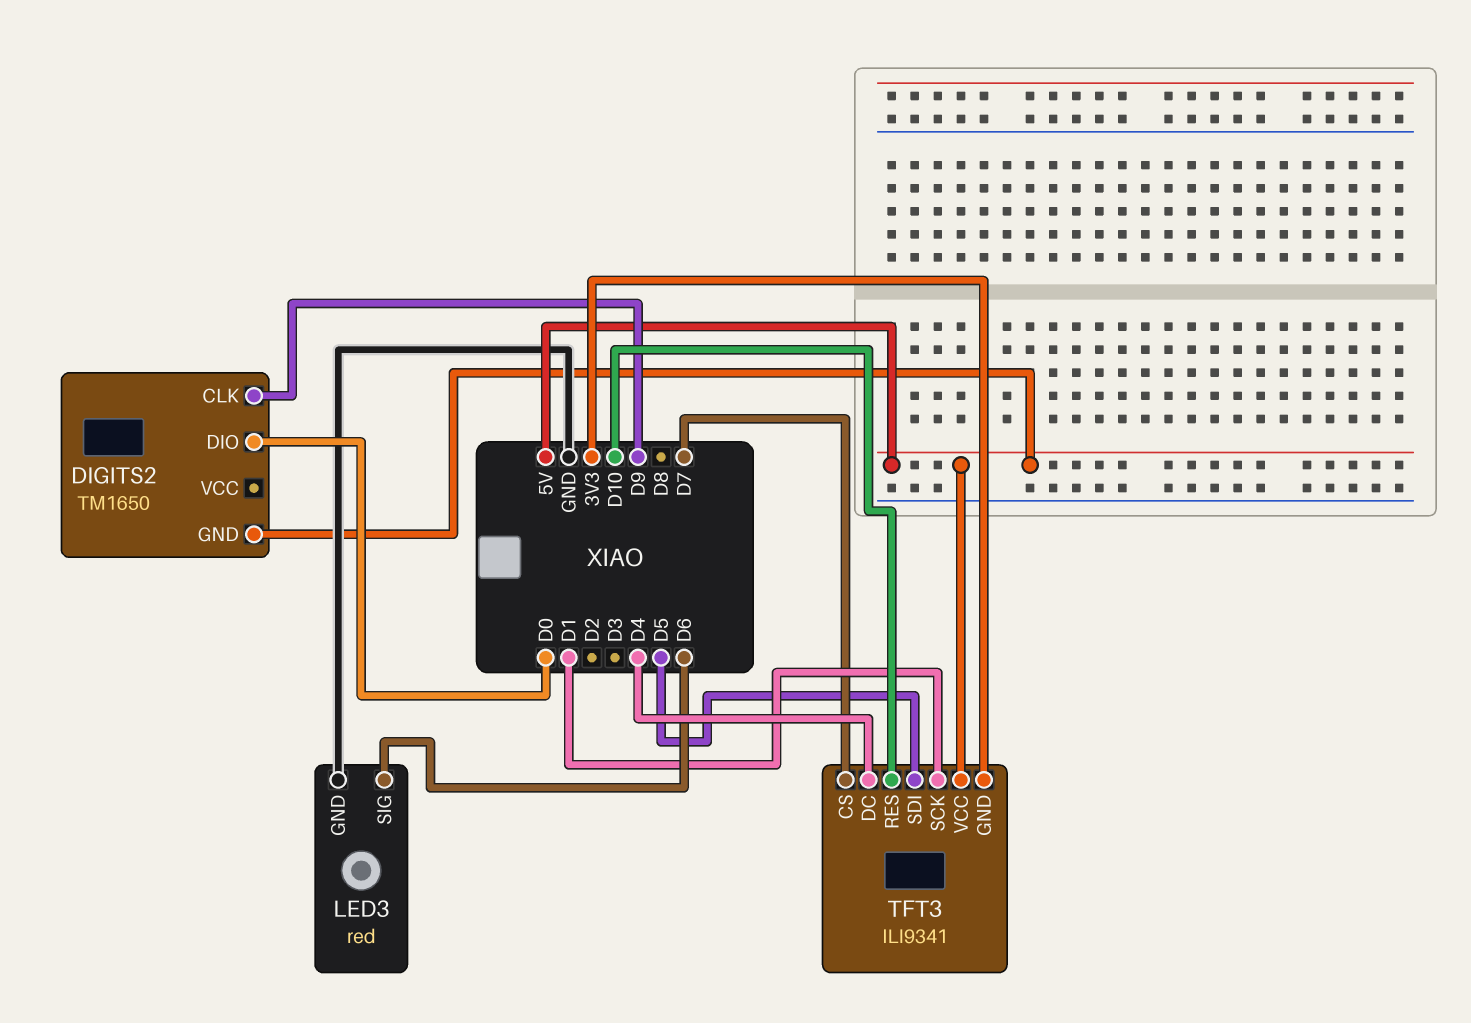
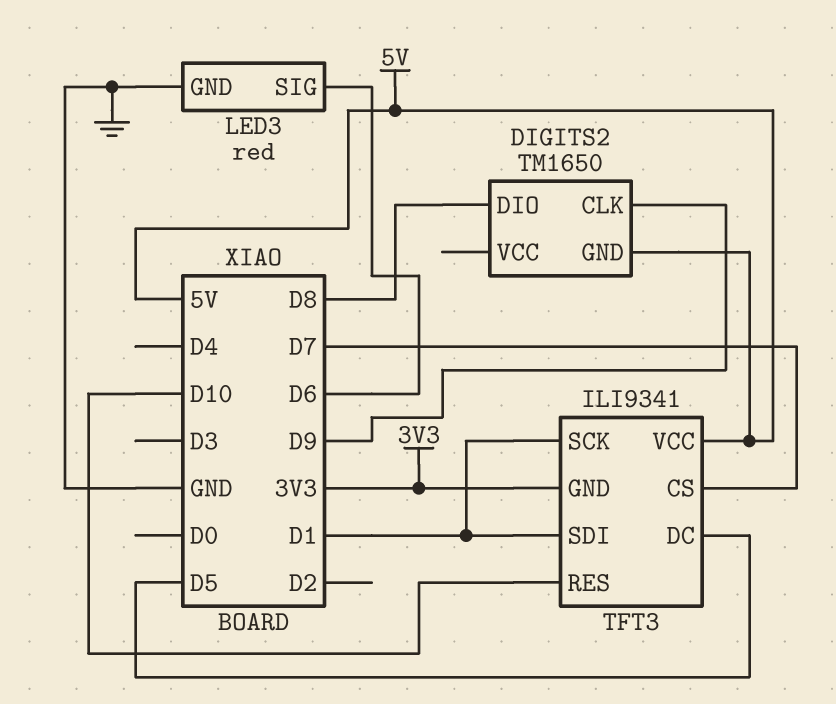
DIGITS2 pin DIO: D0 -> D8
TFT3 pin DC: D4 -> D5
TFT3 pin SDI: D5 -> D1

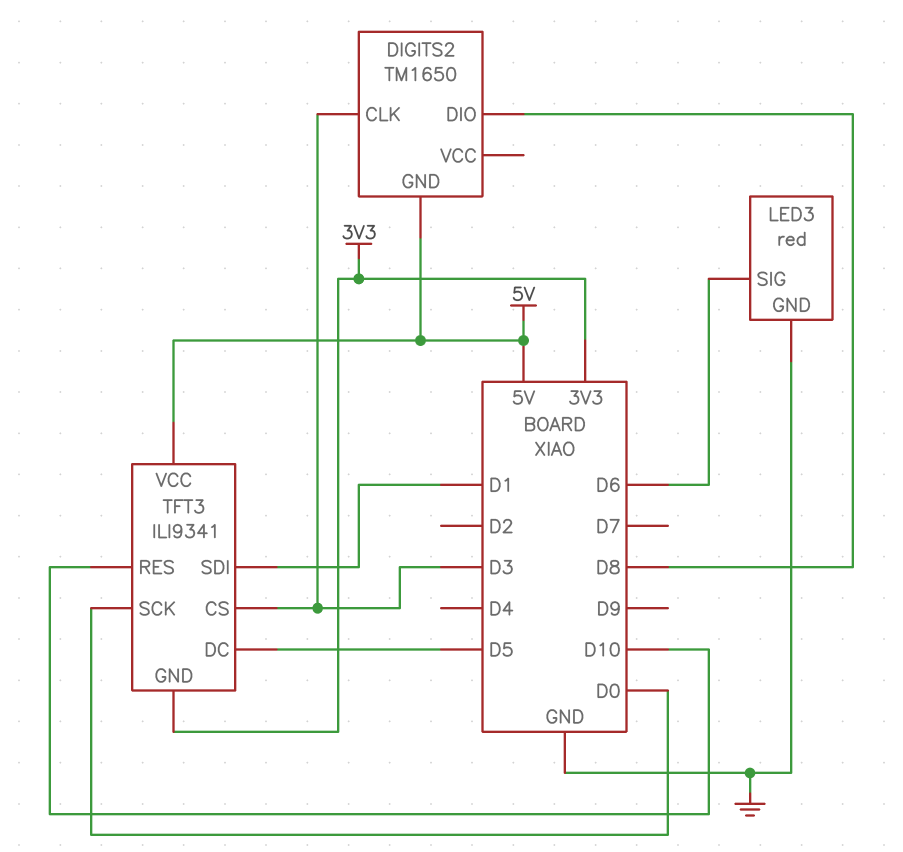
DIGITS2 pin CLK: D9 -> D3
TFT3 pin CS: D7 -> D3
TFT3 pin SCK: D1 -> D0

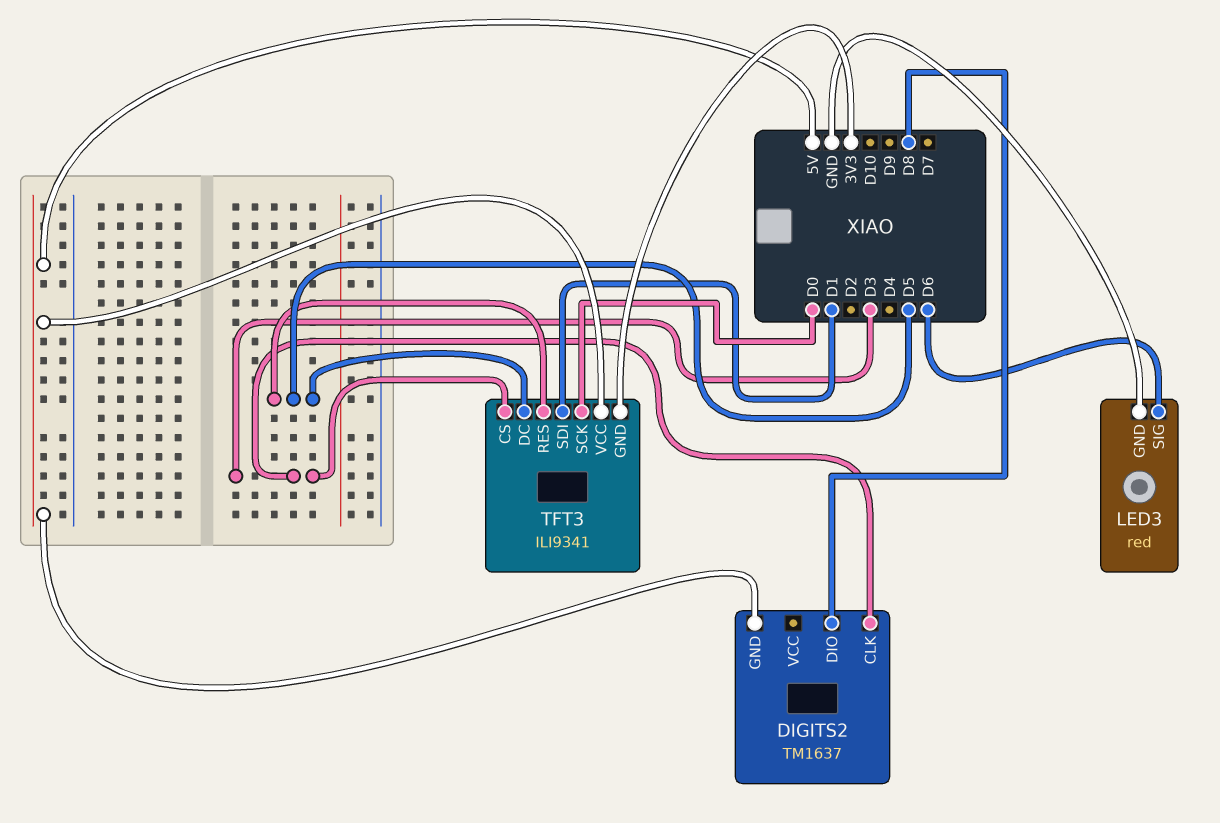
DIGITS2: TM1650 -> TM1637
TFT3 pin RES: D10 -> D5

